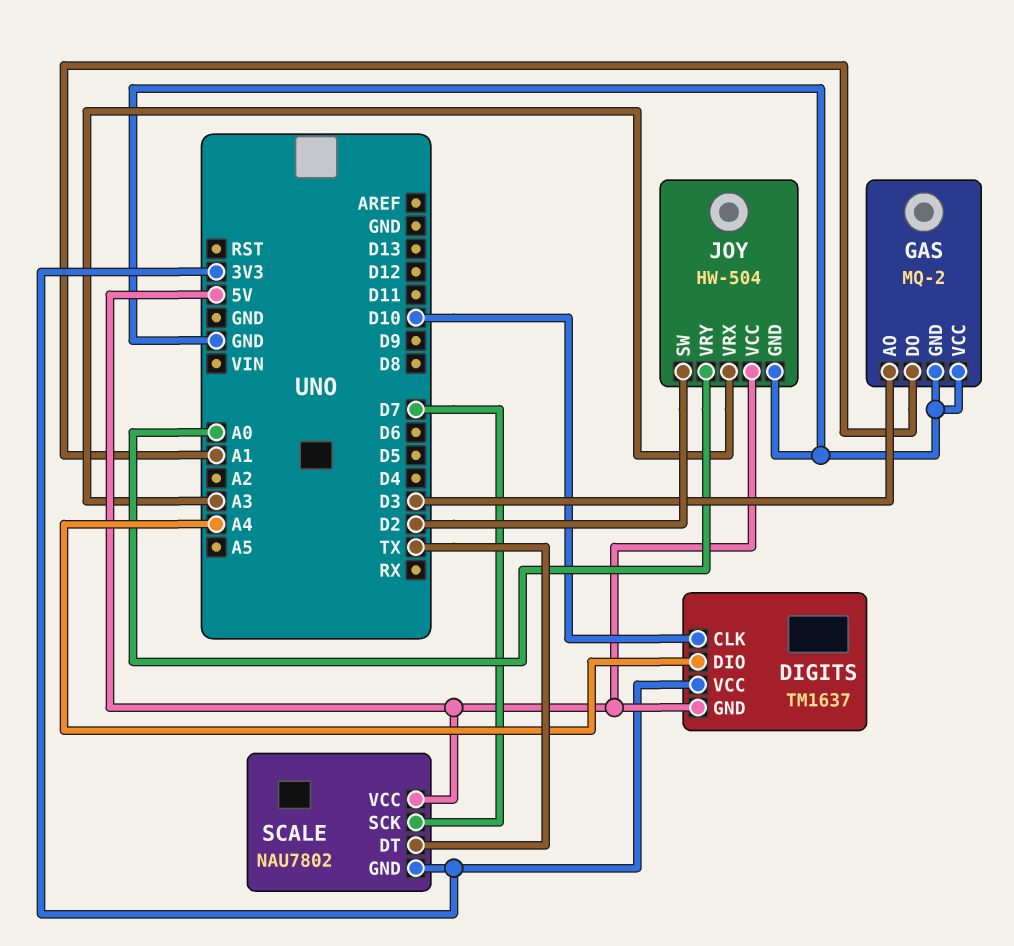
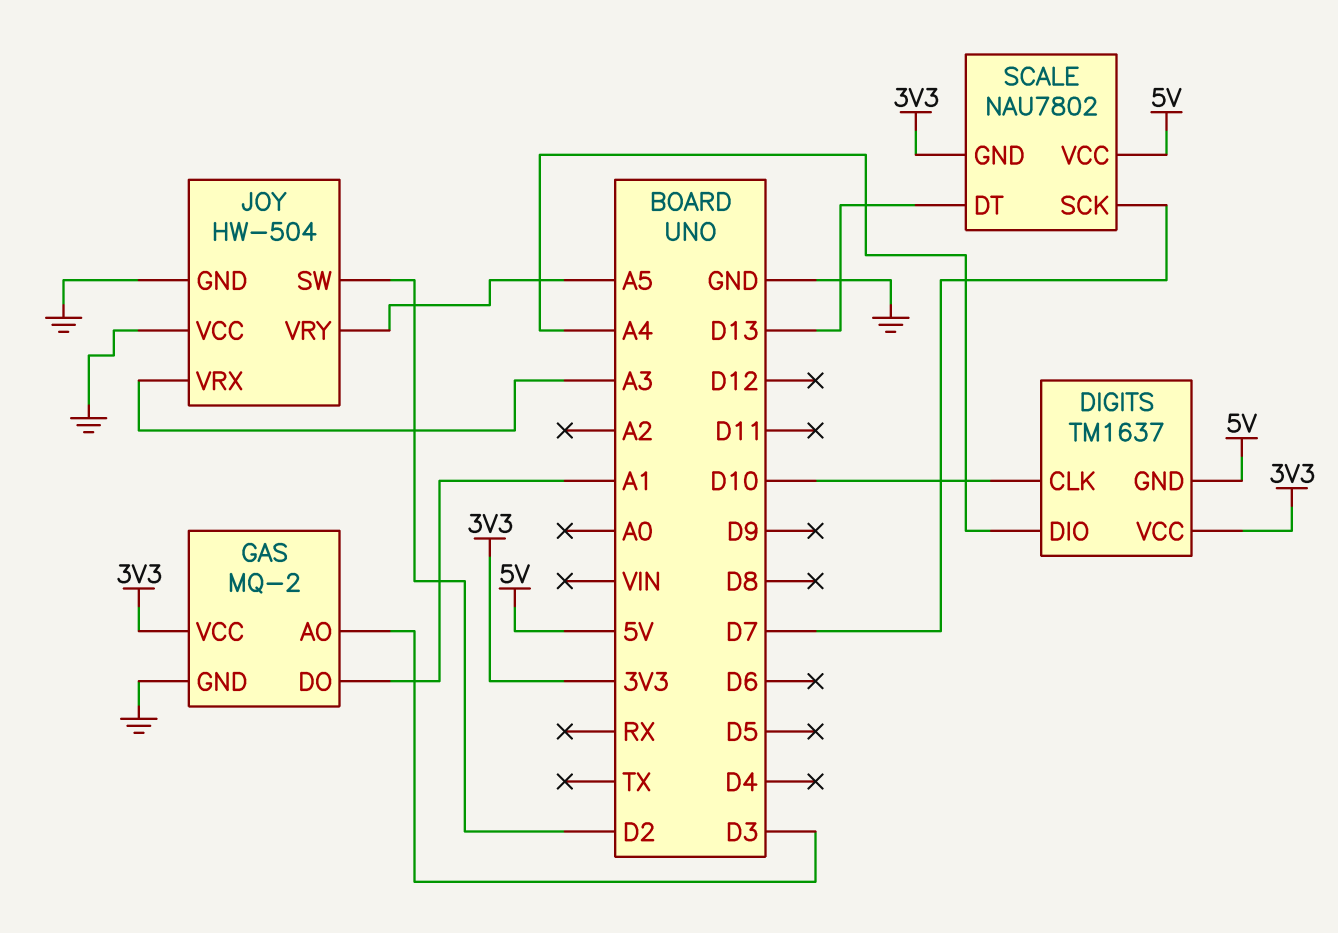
GAS pin VCC: GND -> 3V3
JOY pin VCC: 5V -> GND
JOY pin VRY: A0 -> A5
SCALE pin DT: TX -> D13

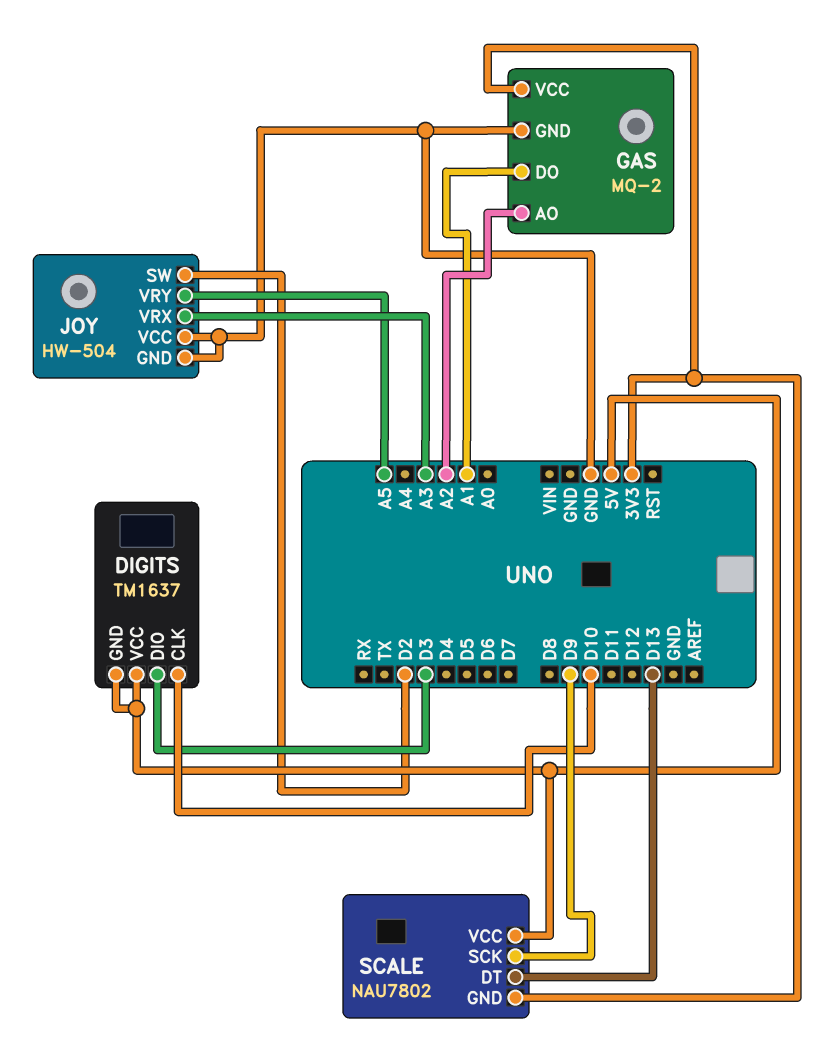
DIGITS pin DIO: A4 -> D3
DIGITS pin VCC: 3V3 -> 5V
GAS pin AO: D3 -> A2
SCALE pin SCK: D7 -> D9

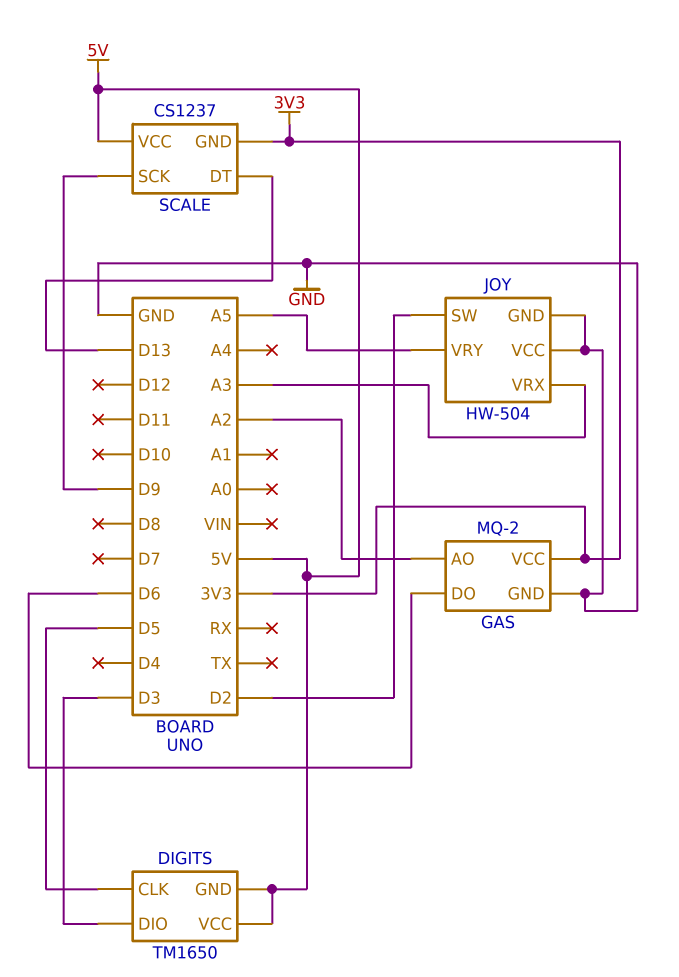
DIGITS: TM1637 -> TM1650
DIGITS pin CLK: D10 -> D5
GAS pin DO: A1 -> D6
SCALE: NAU7802 -> CS1237

